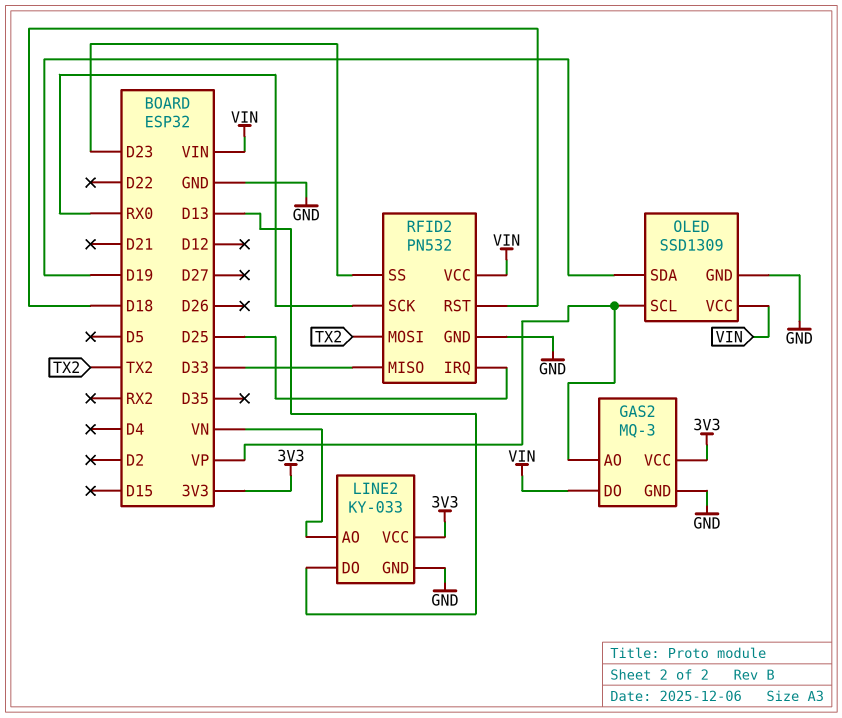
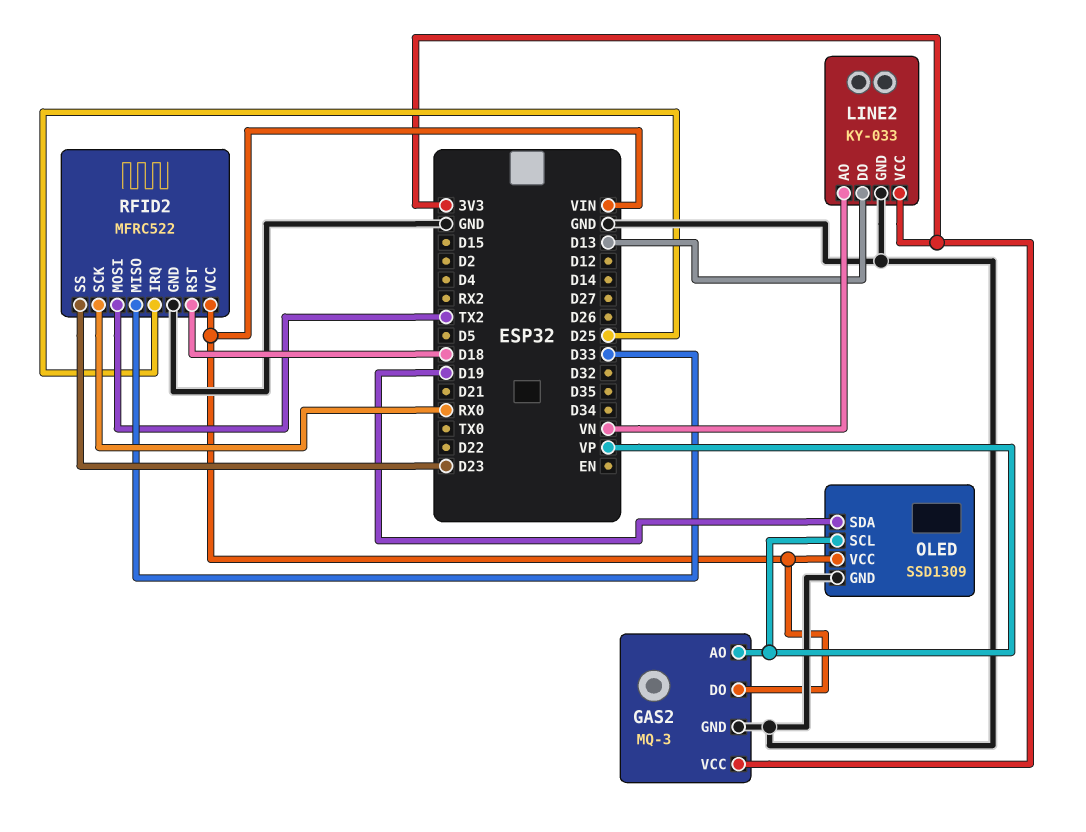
RFID2: PN532 -> MFRC522

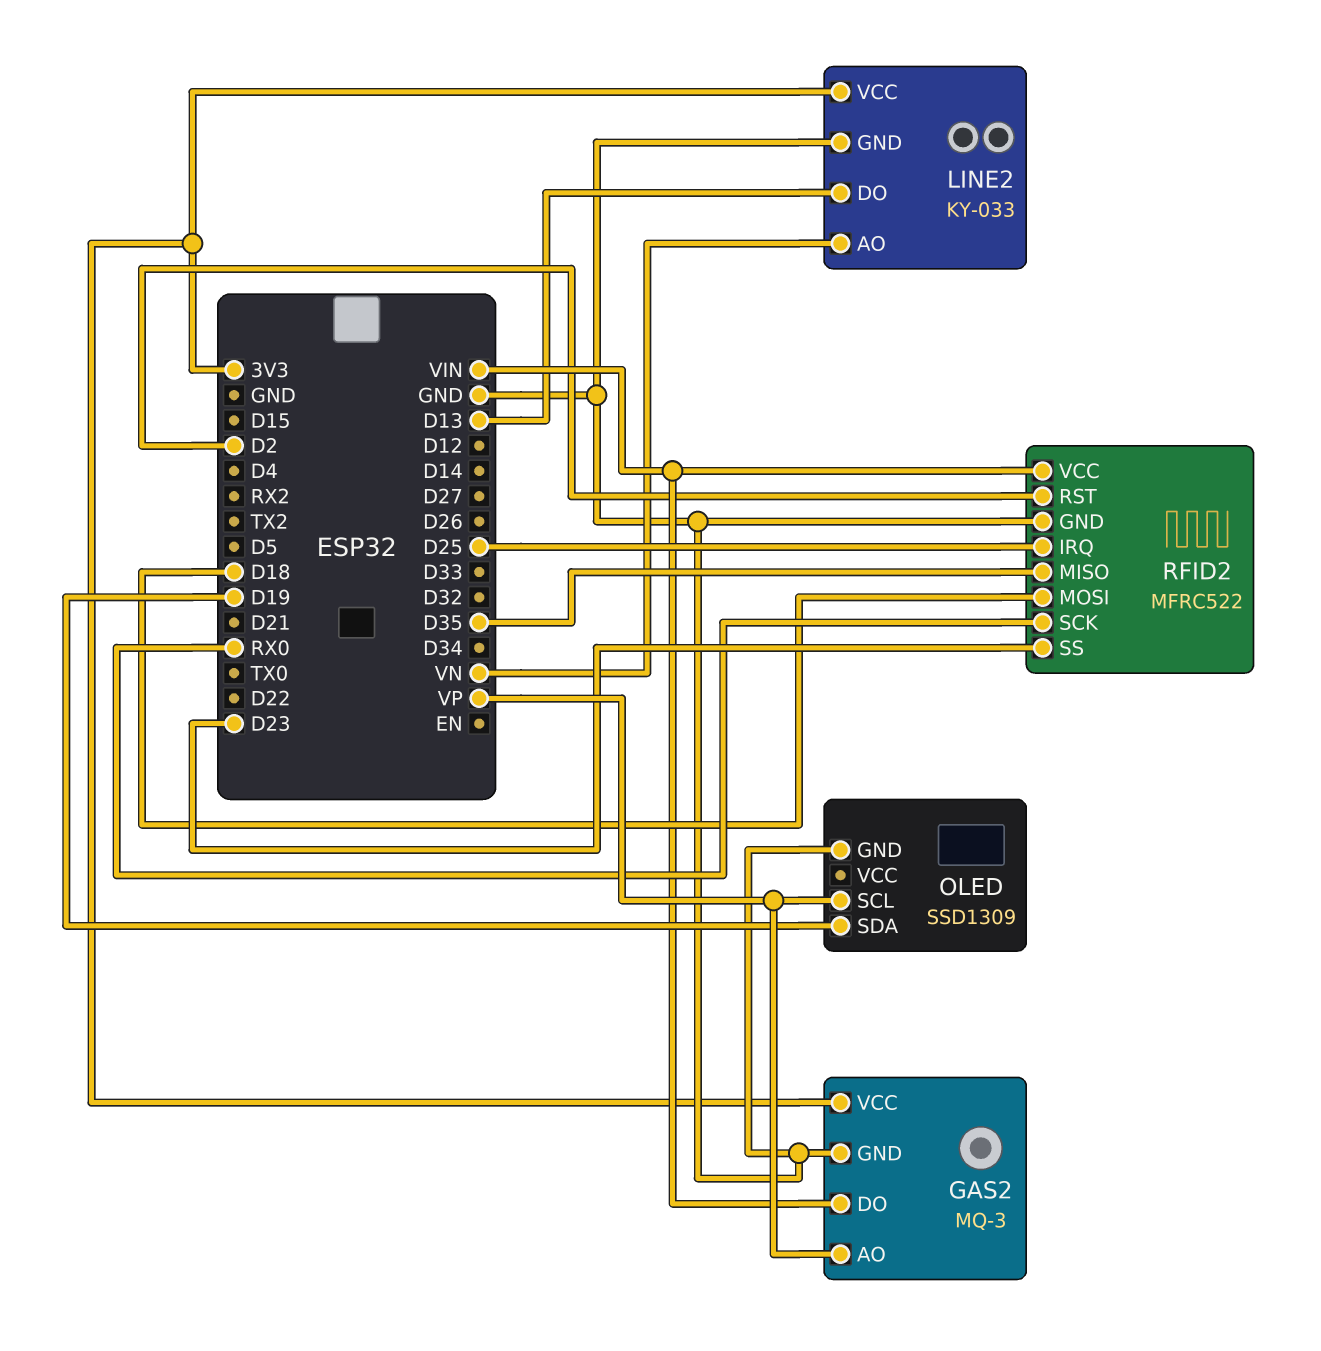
OLED pin VCC: VIN -> none
RFID2 pin MISO: D33 -> D35
RFID2 pin MOSI: TX2 -> D18
RFID2 pin RST: D18 -> D2

